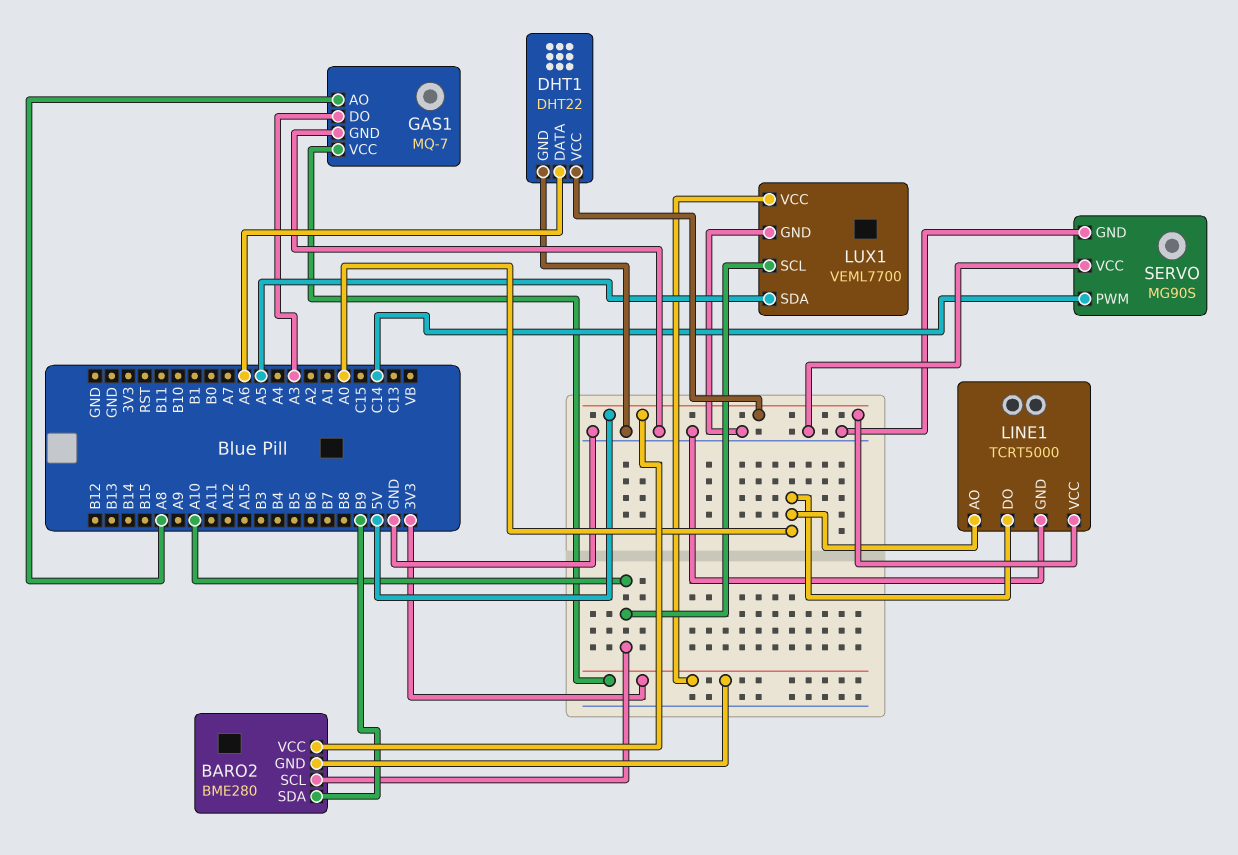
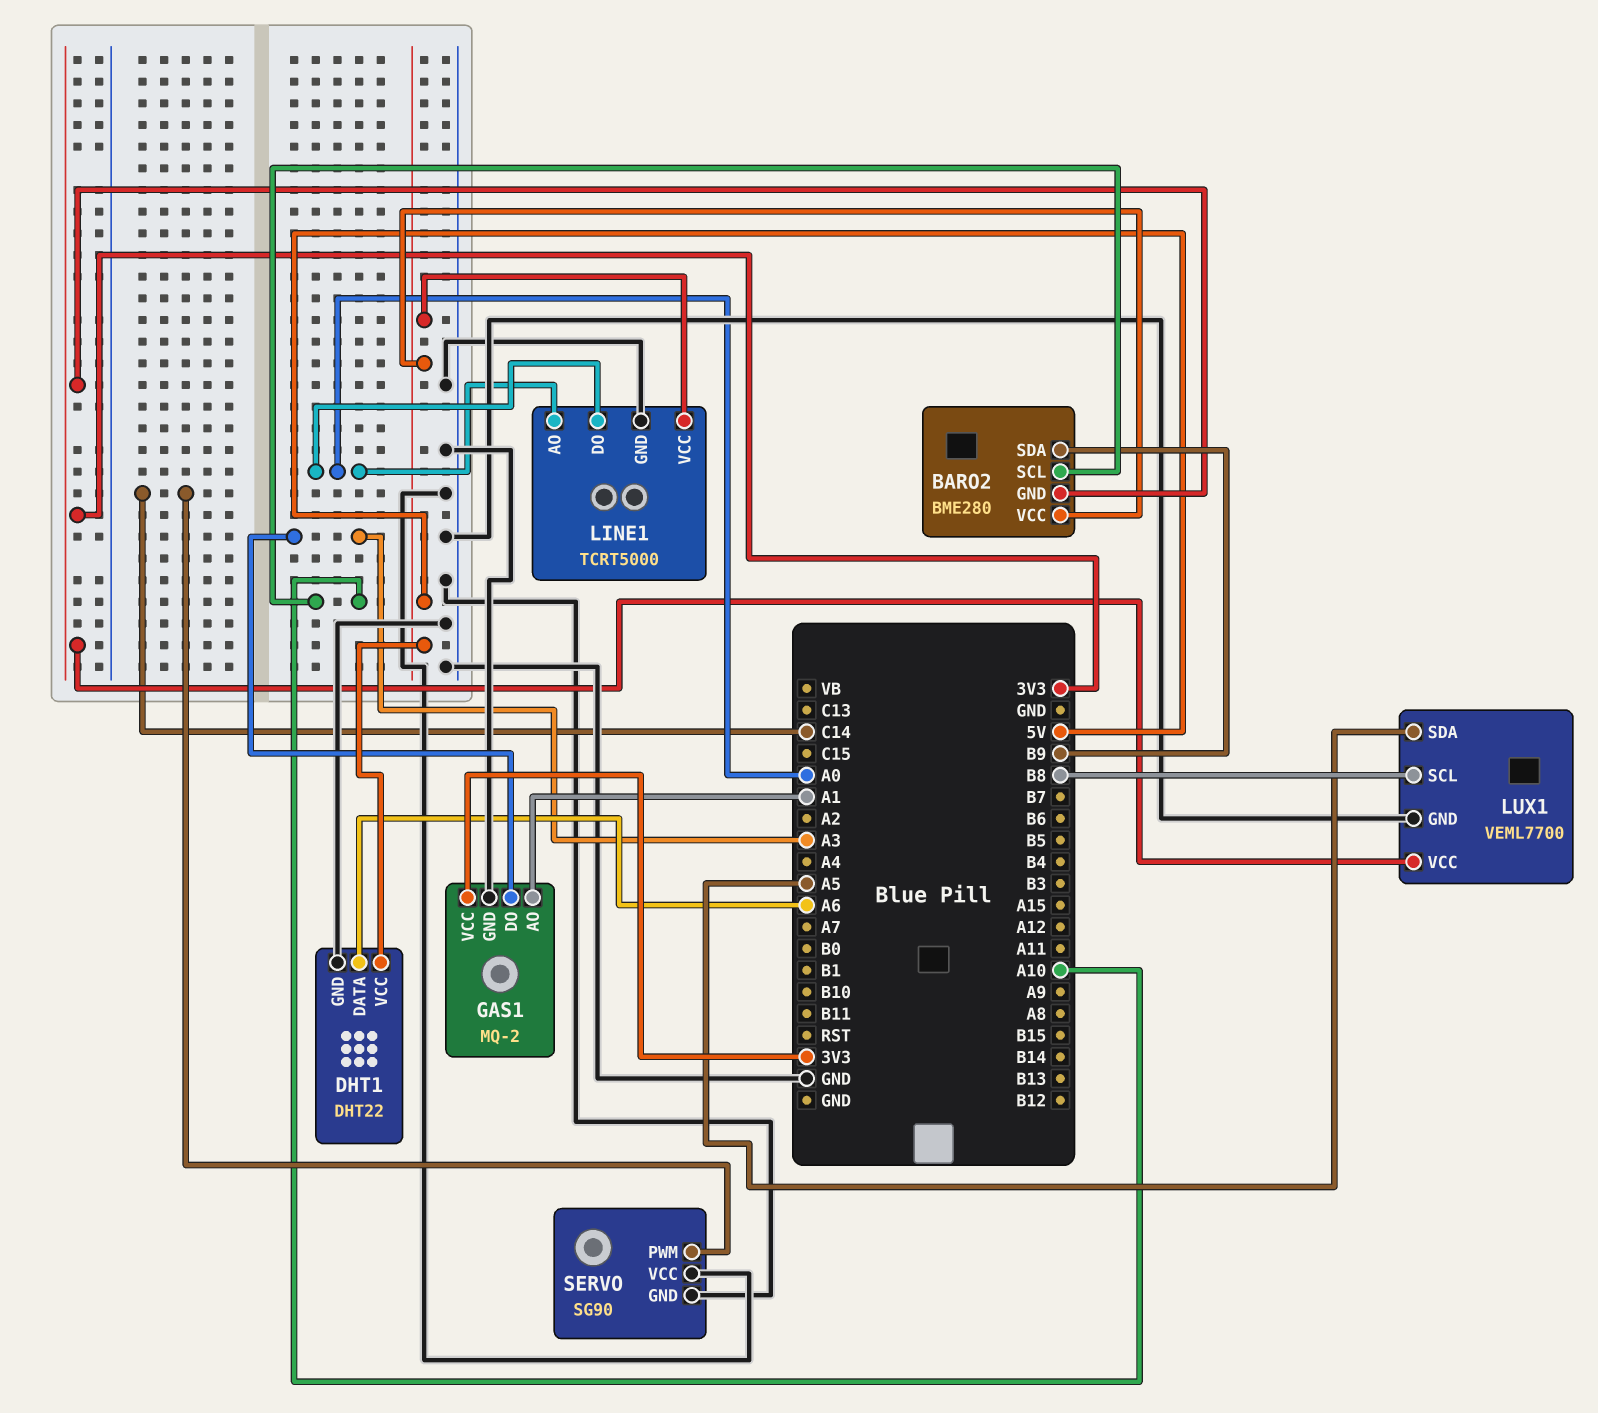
GAS1: MQ-7 -> MQ-2
GAS1 pin AO: A8 -> A1
LUX1 pin SCL: A10 -> B8
SERVO: MG90S -> SG90

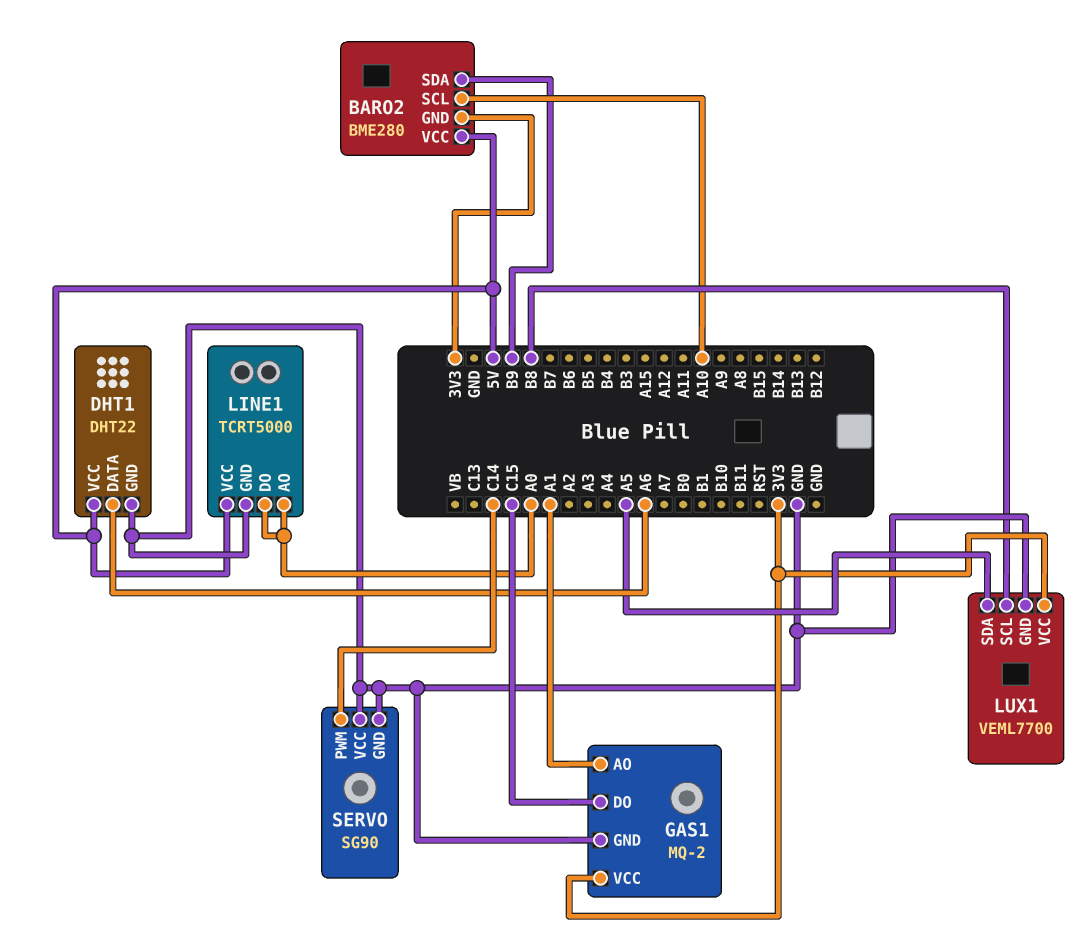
GAS1 pin DO: A3 -> C15

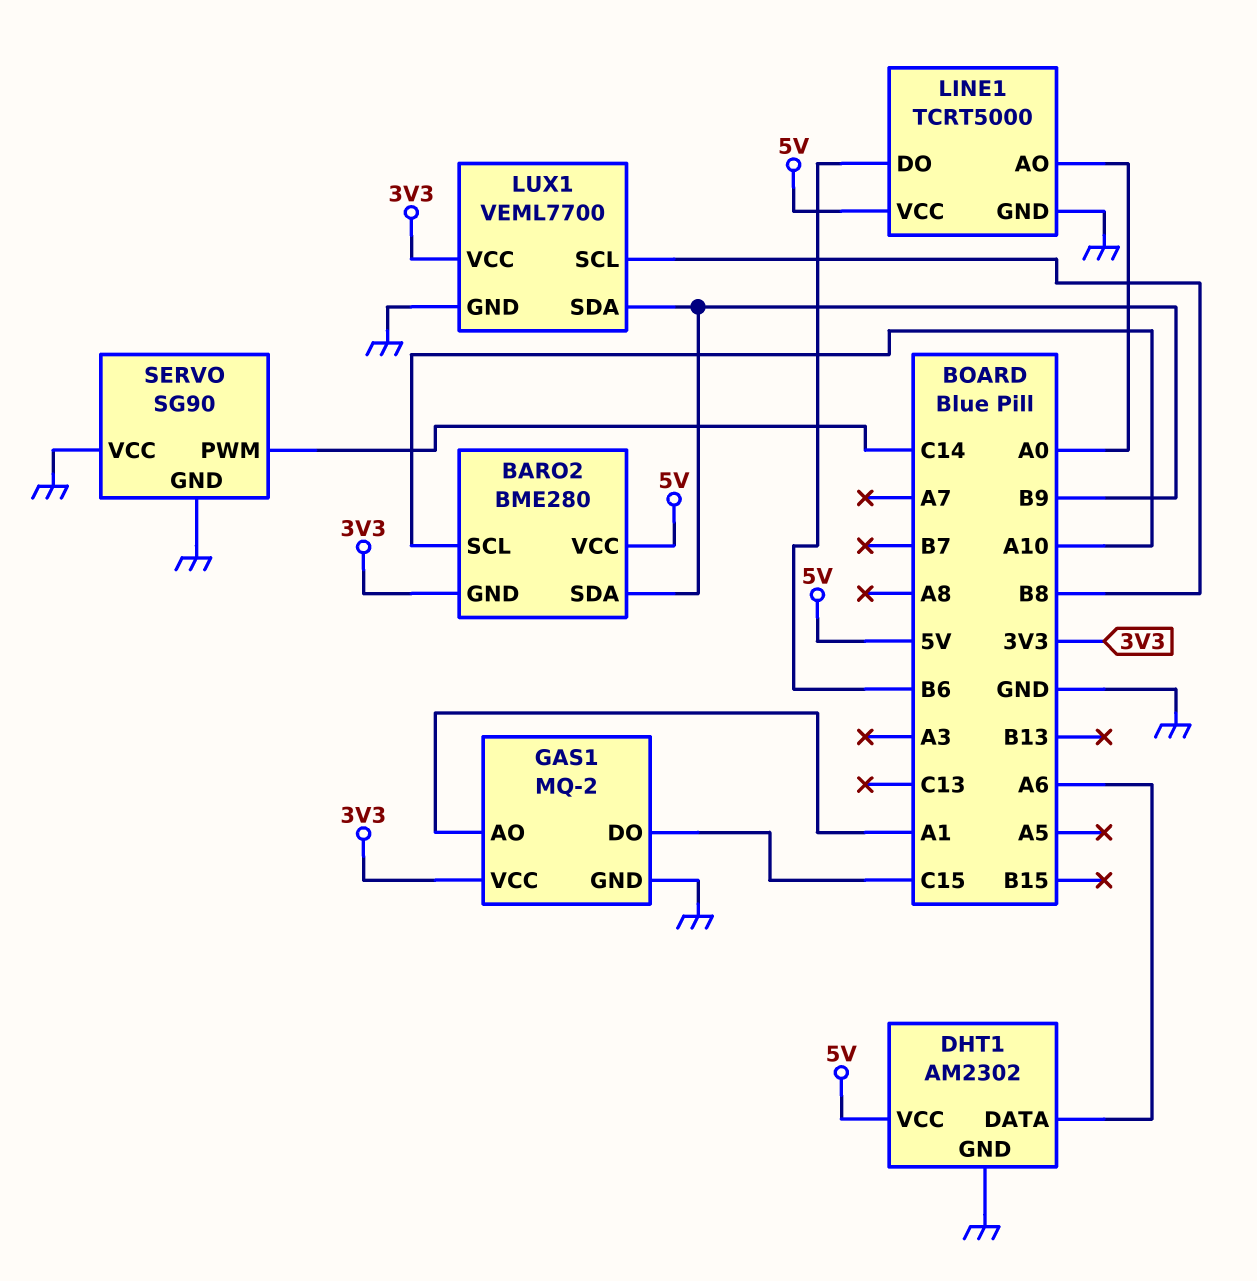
DHT1: DHT22 -> AM2302
LINE1 pin DO: A0 -> B6
LUX1 pin SDA: A5 -> B9

